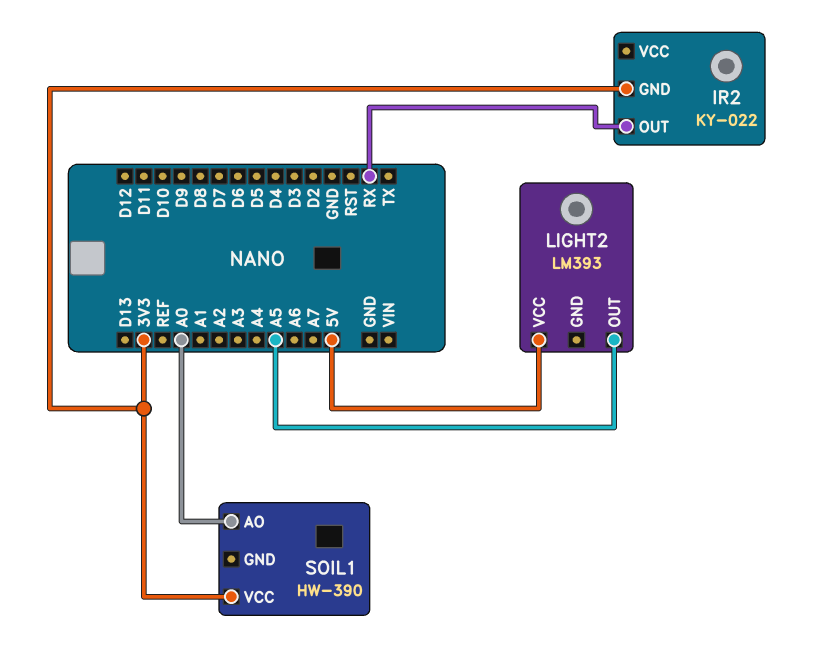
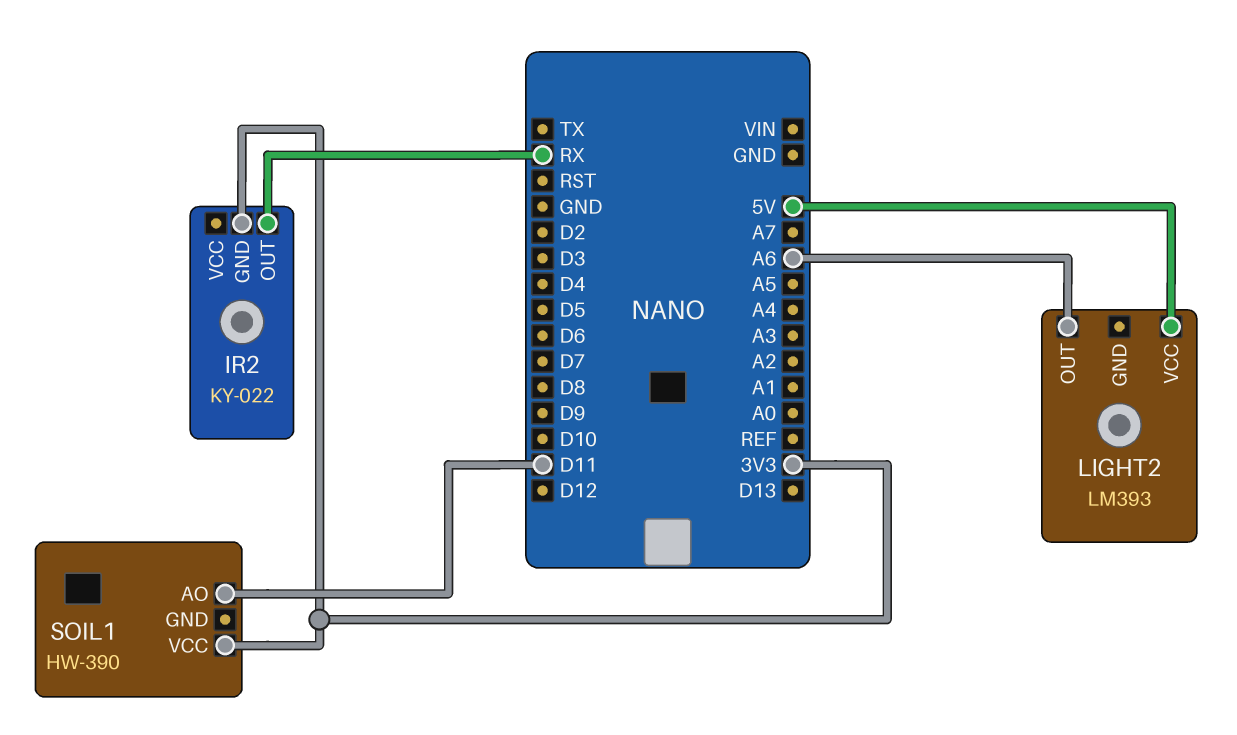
LIGHT2 pin OUT: A5 -> A6
SOIL1 pin AO: A0 -> D11

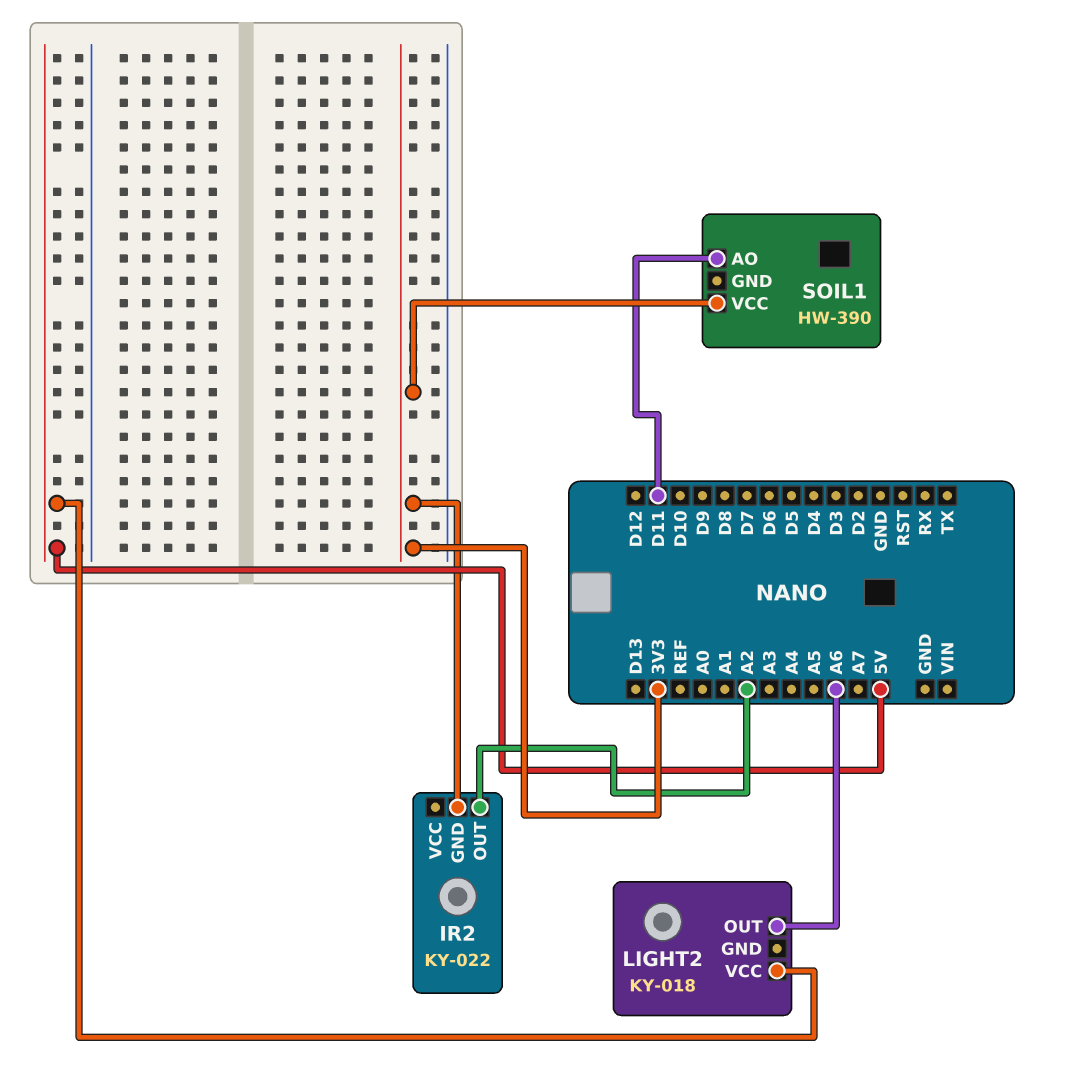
IR2 pin OUT: RX -> A2
LIGHT2: LM393 -> KY-018

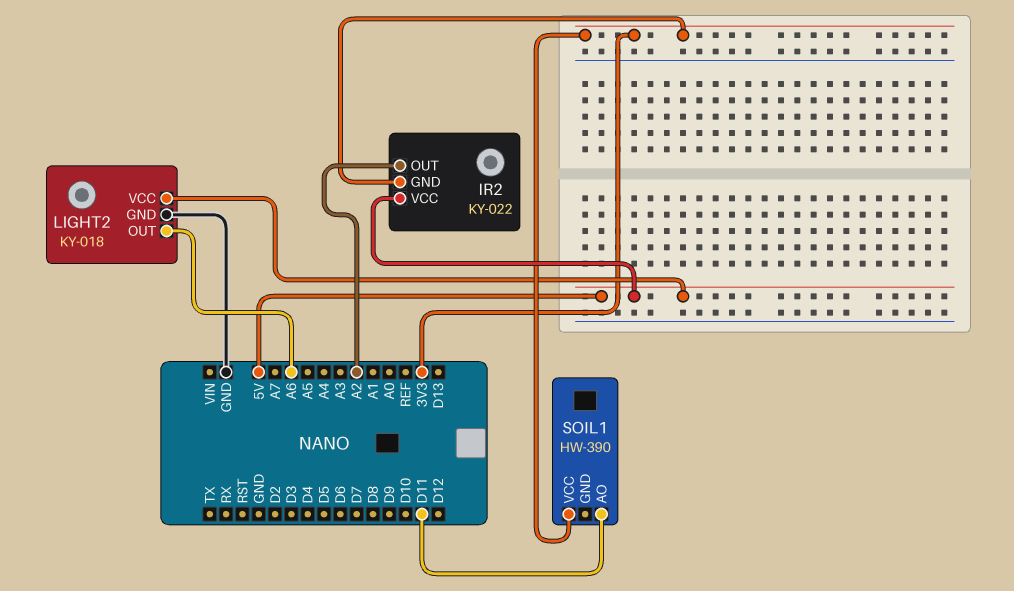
IR2 pin VCC: none -> 5V
LIGHT2 pin GND: none -> GND

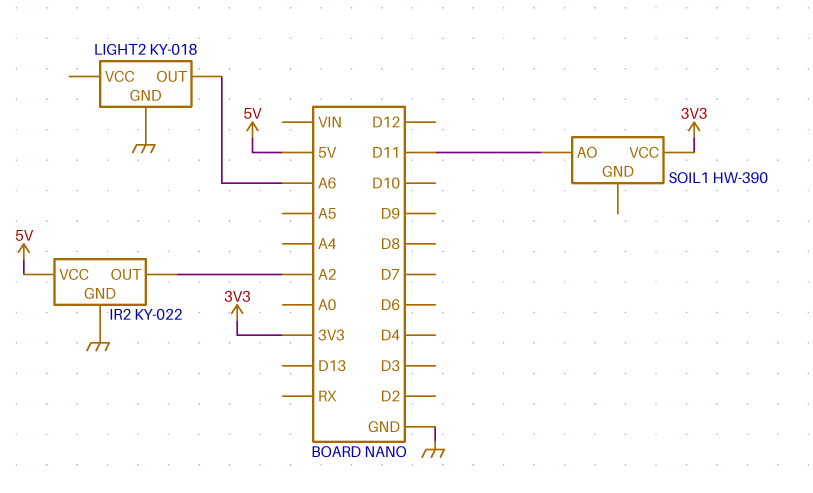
IR2 pin GND: 3V3 -> GND
LIGHT2 pin VCC: 5V -> none

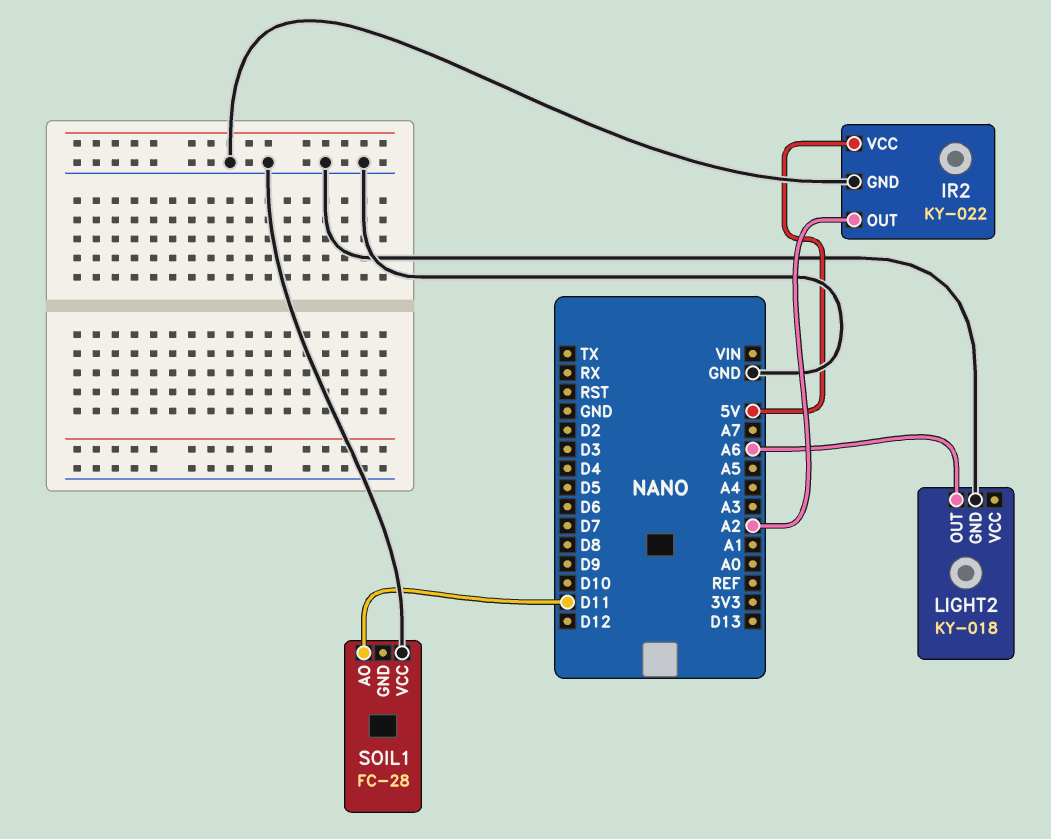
SOIL1: HW-390 -> FC-28
SOIL1 pin VCC: 3V3 -> GND

